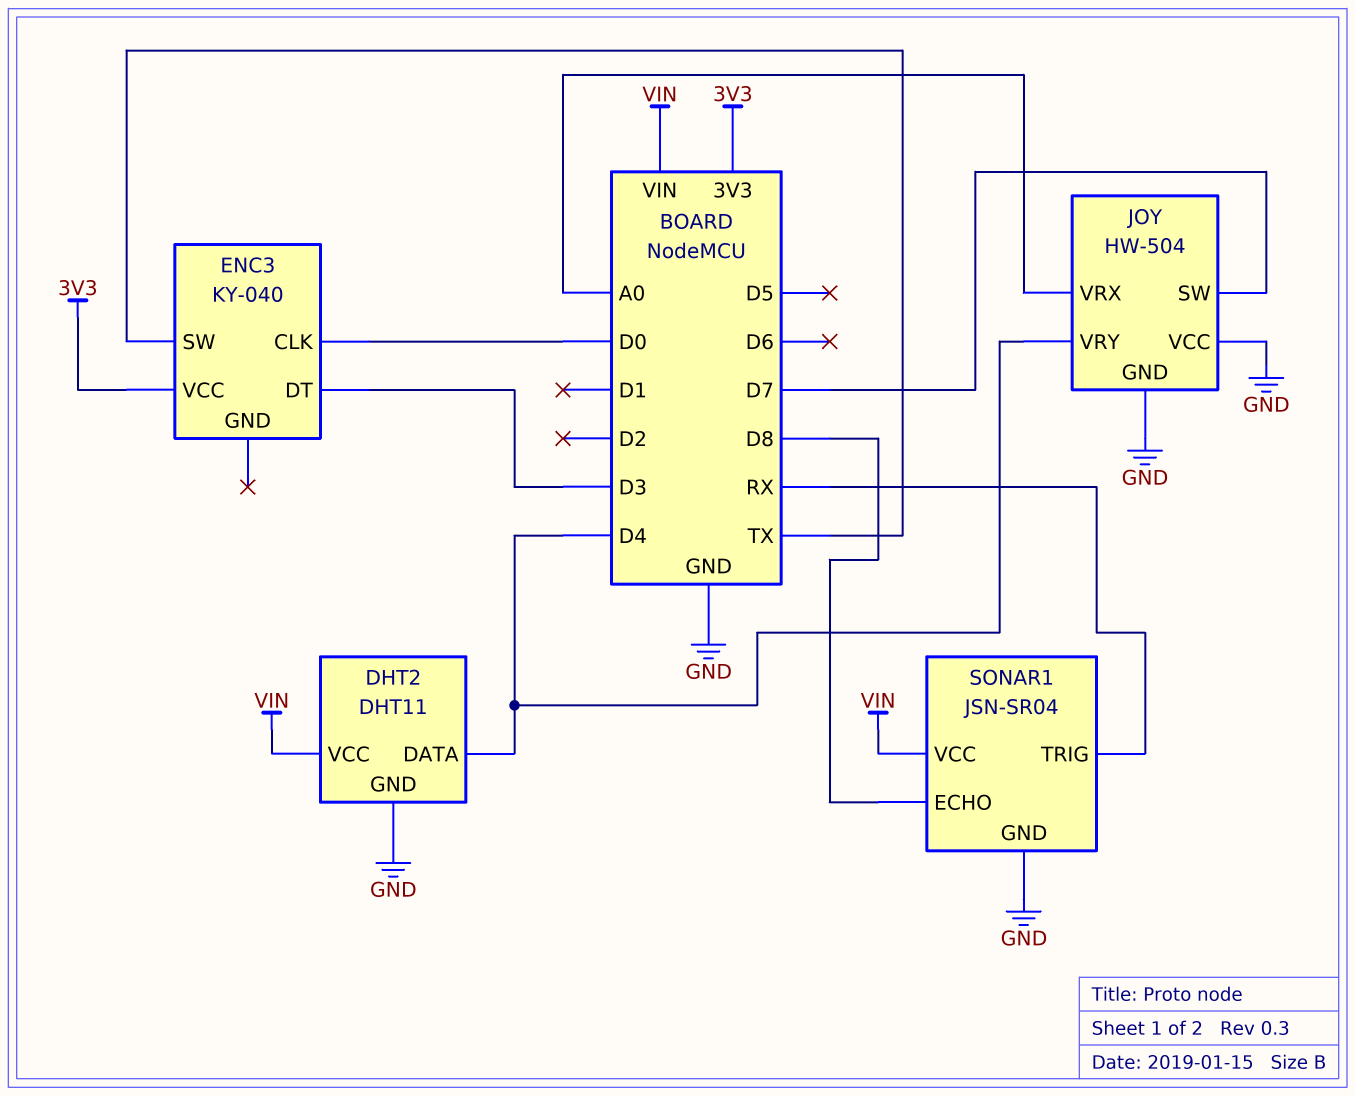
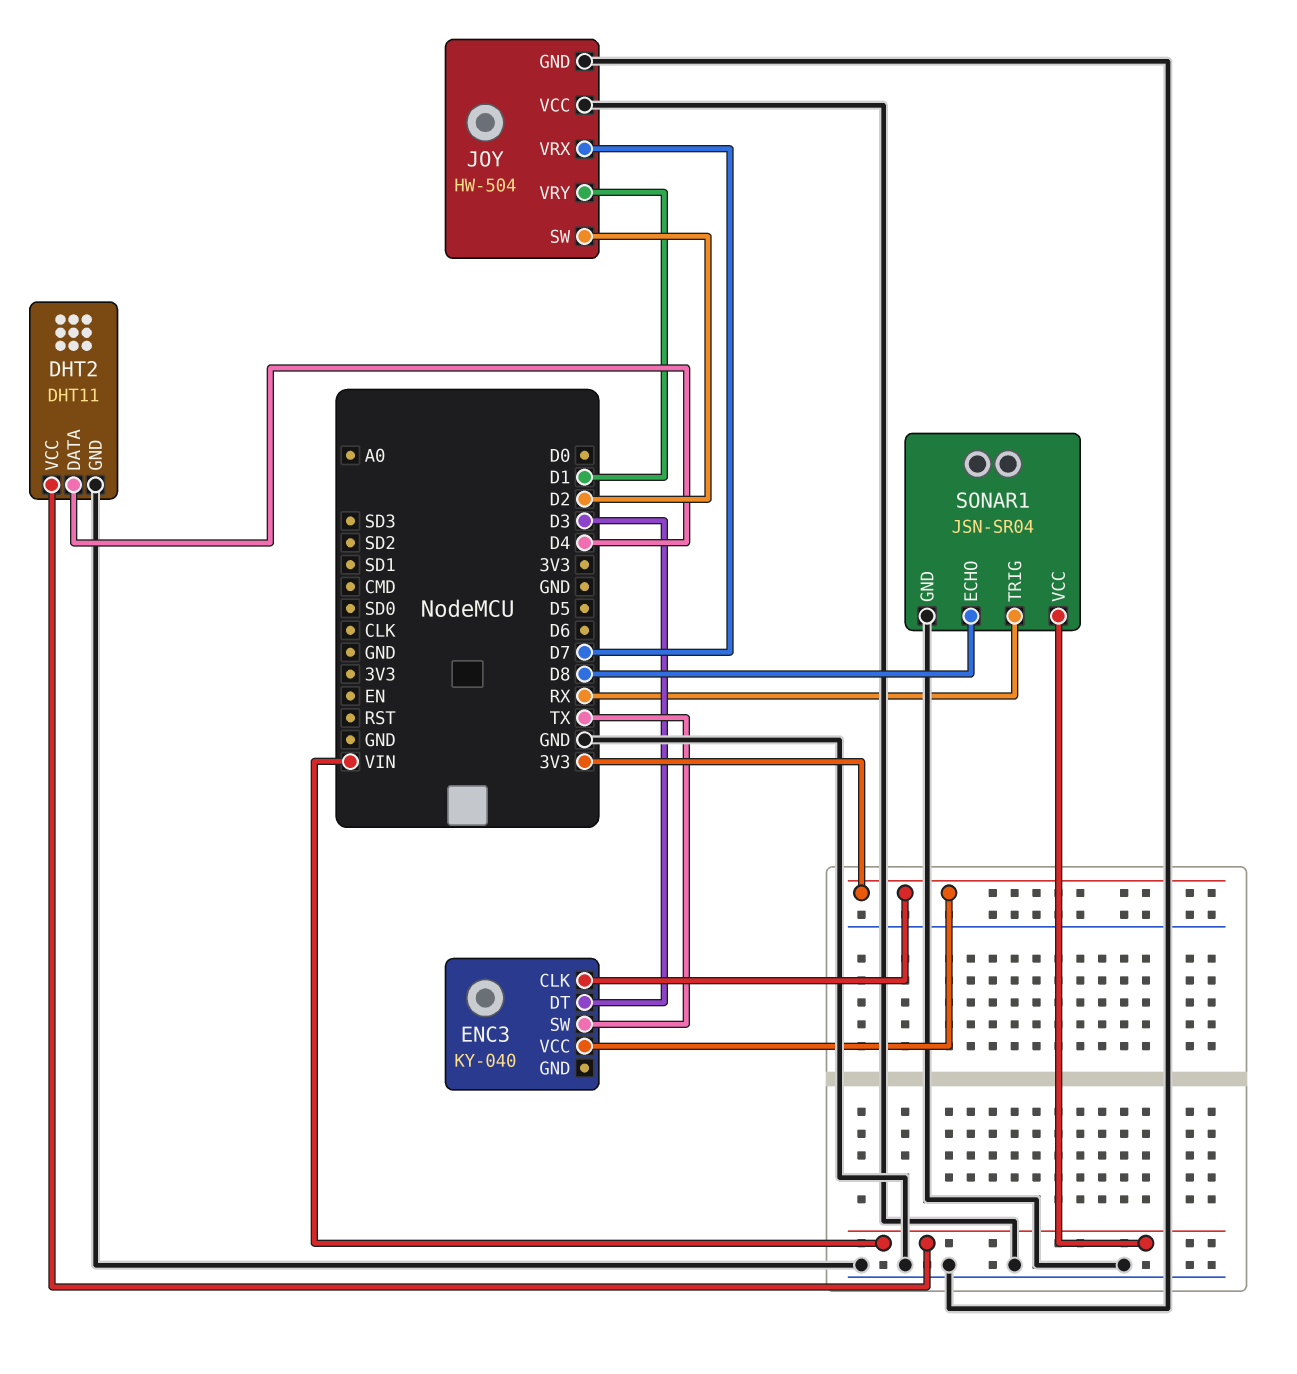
ENC3 pin CLK: D0 -> 3V3
JOY pin SW: D7 -> D2
JOY pin VRX: A0 -> D7
JOY pin VRY: D4 -> D1

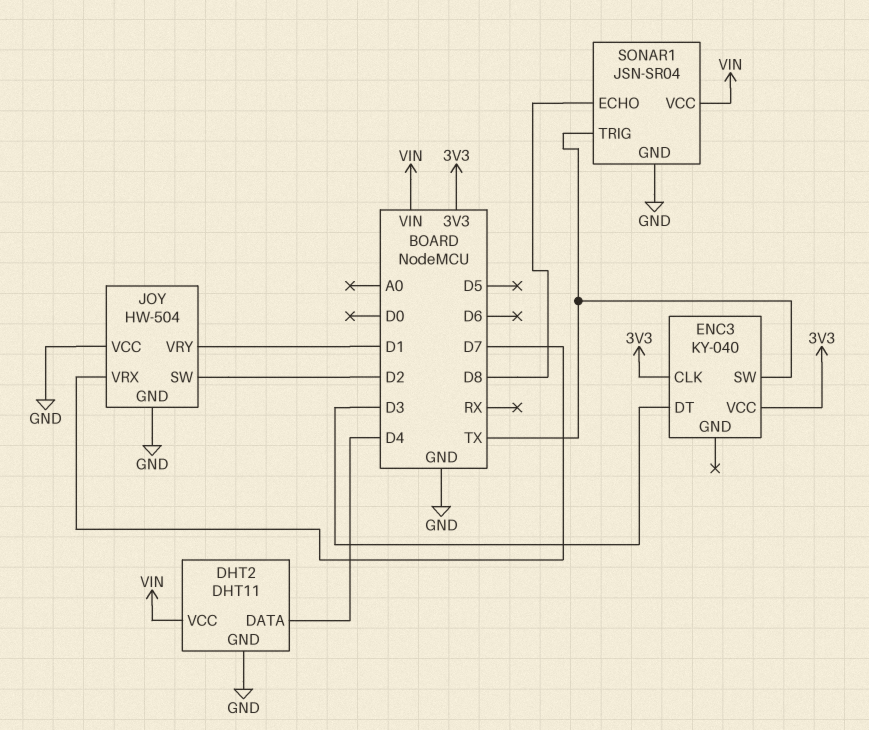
SONAR1 pin TRIG: RX -> TX

